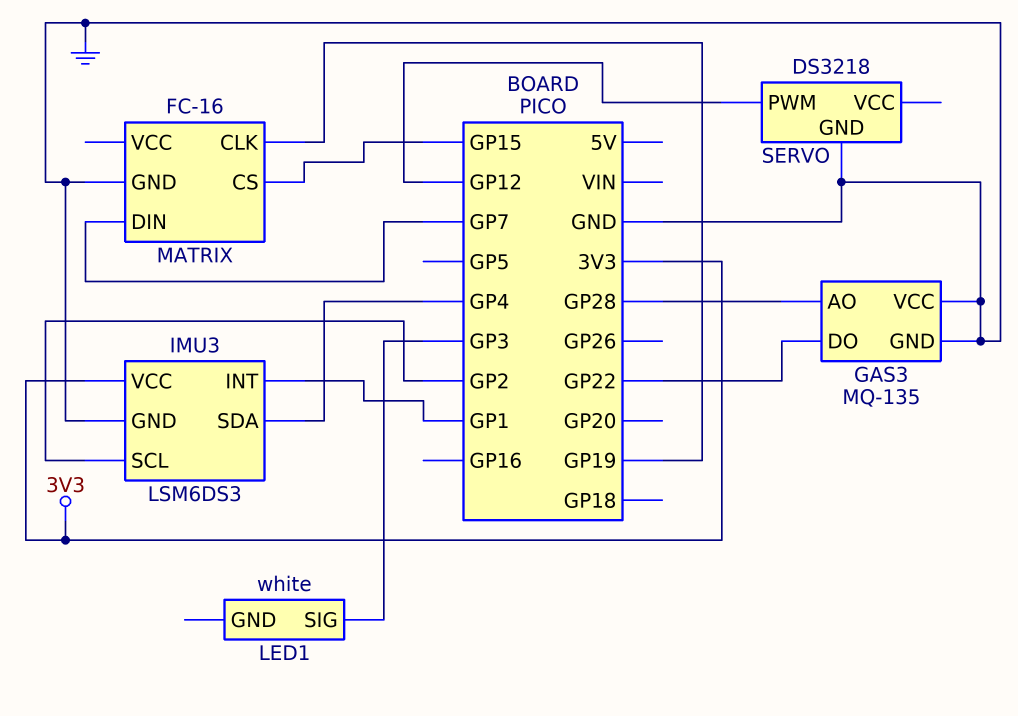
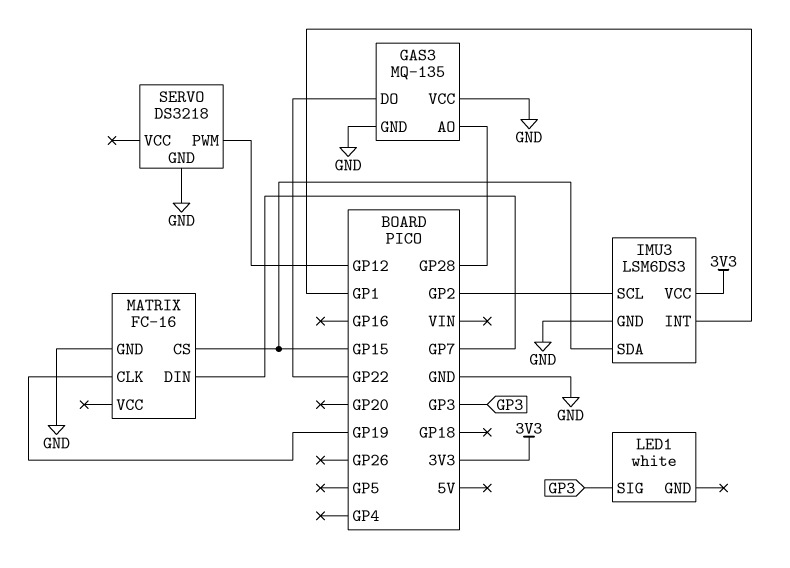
IMU3 pin SDA: GP4 -> GP15

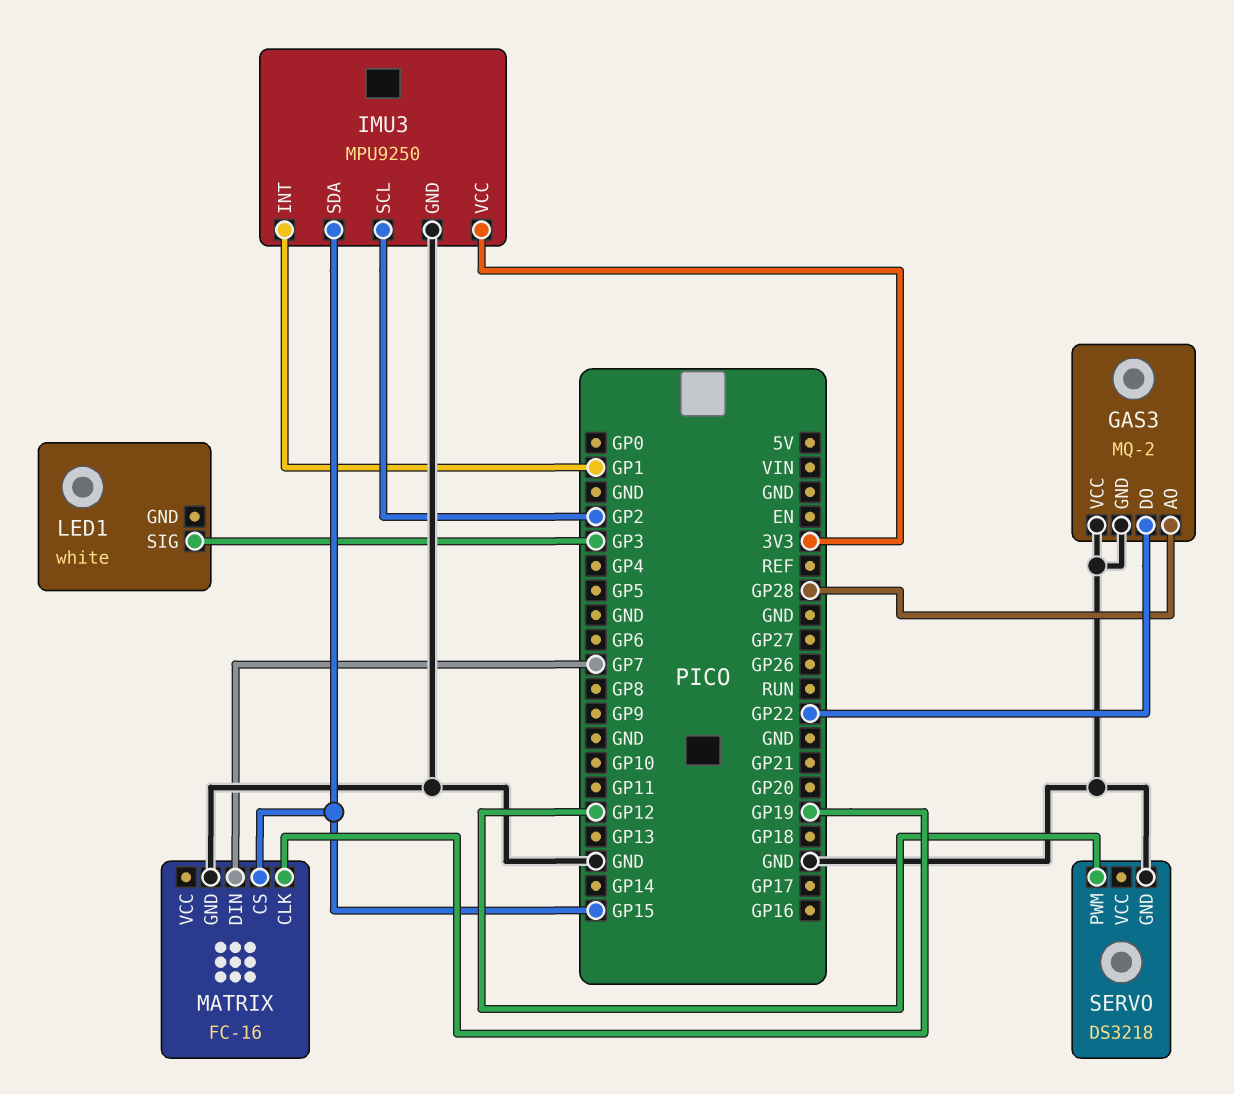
GAS3: MQ-135 -> MQ-2
IMU3: LSM6DS3 -> MPU9250

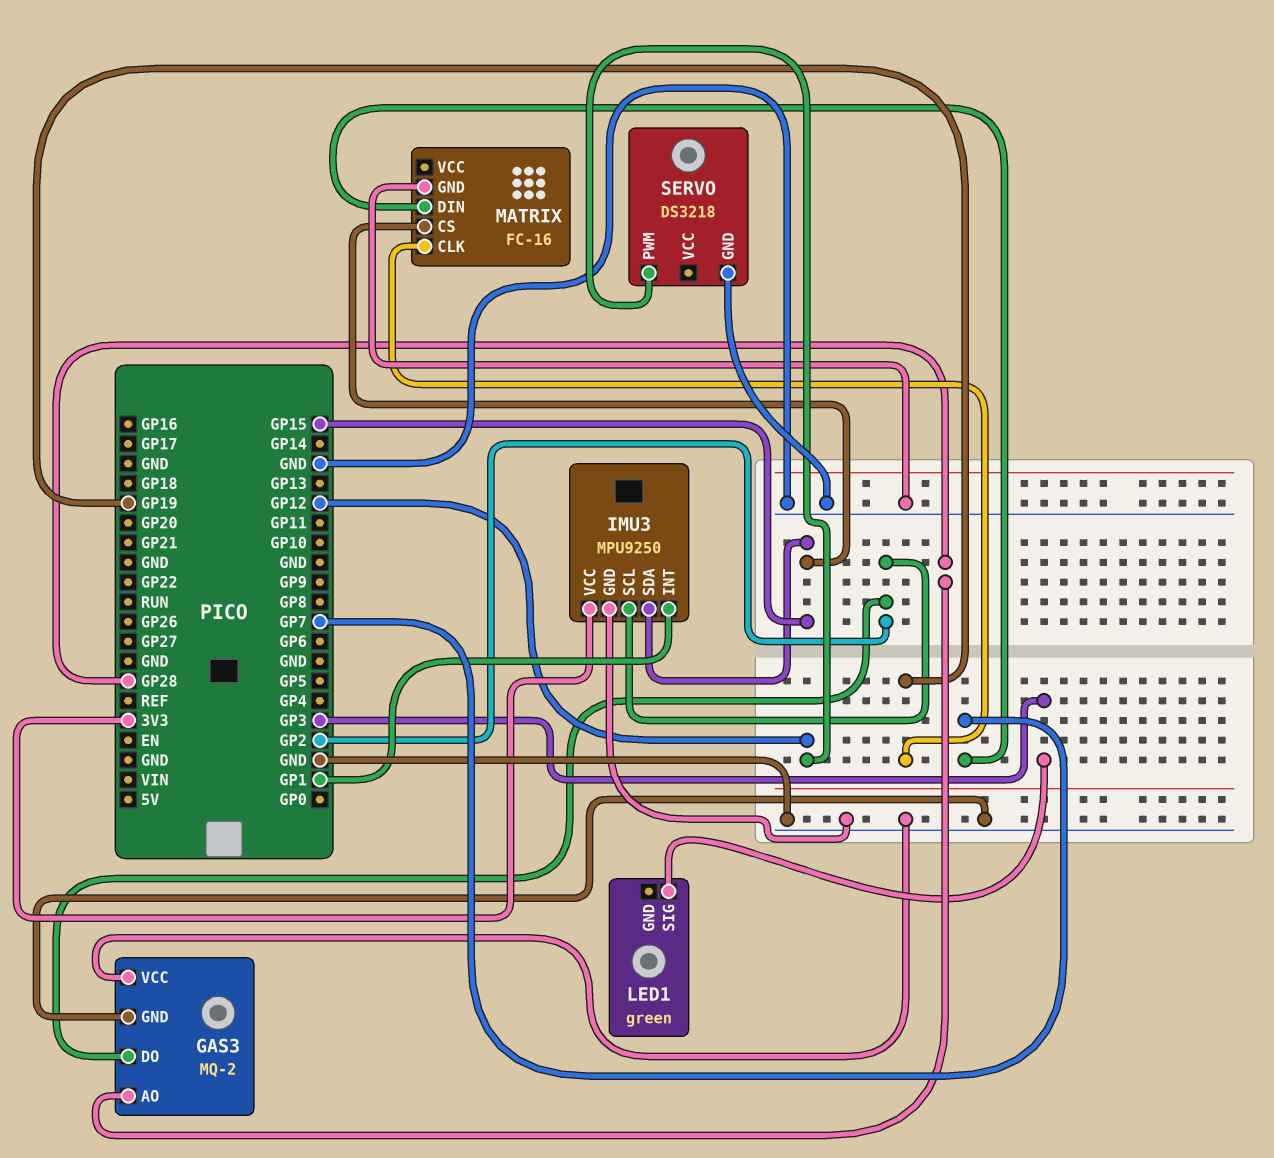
GAS3 pin DO: GP22 -> GP2
LED1: white -> green

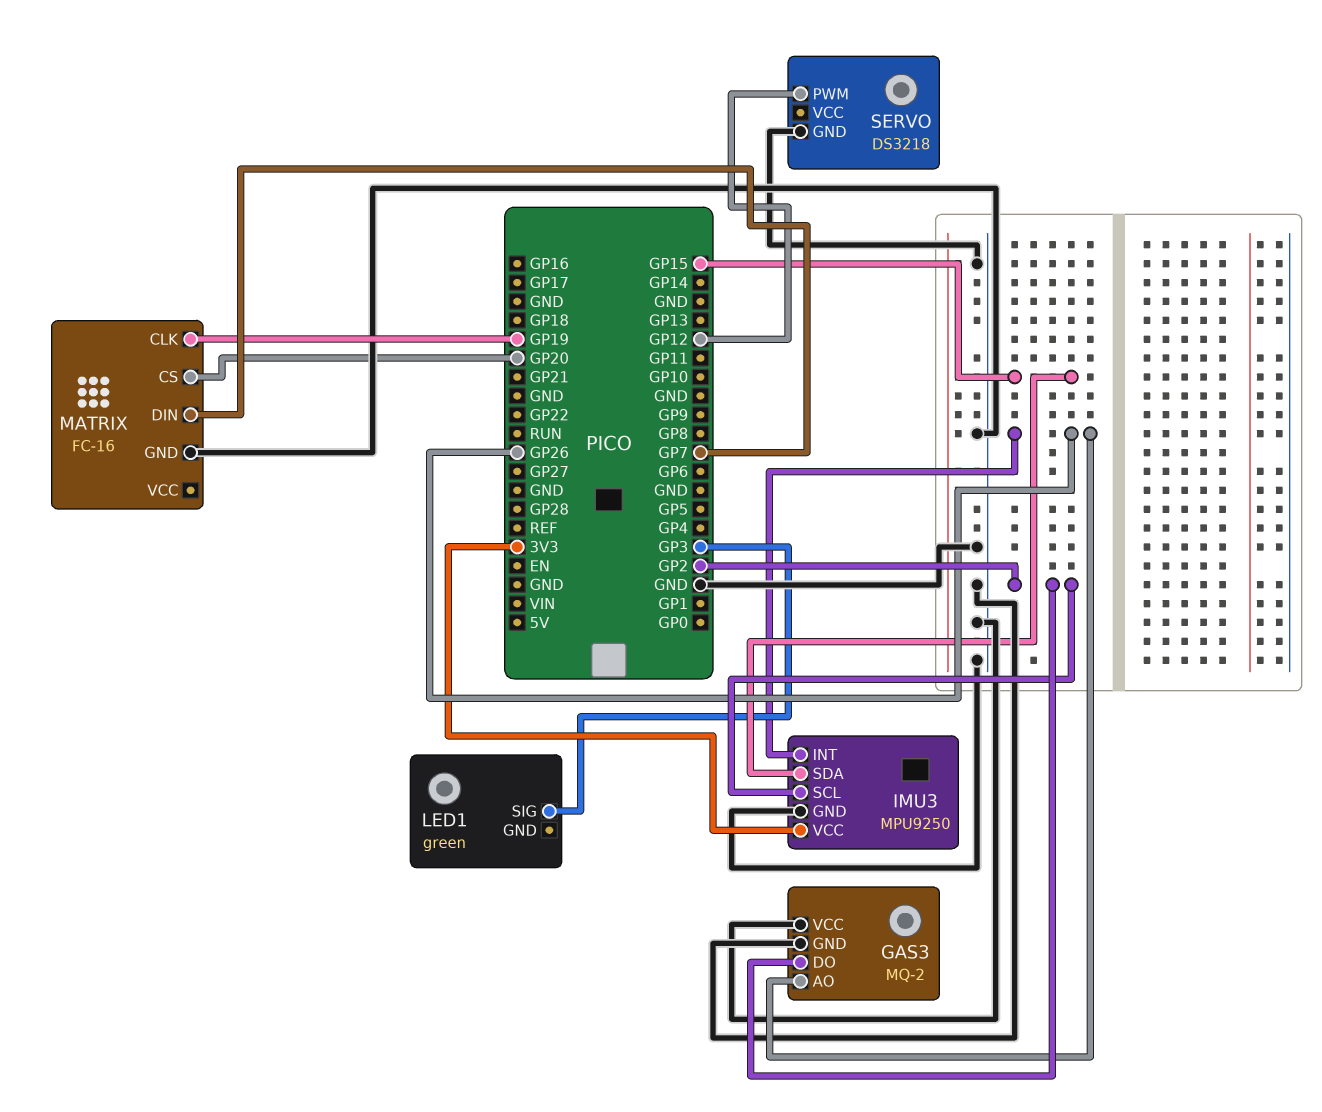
GAS3 pin AO: GP28 -> GP26
IMU3 pin INT: GP1 -> GP26
MATRIX pin CS: GP15 -> GP20

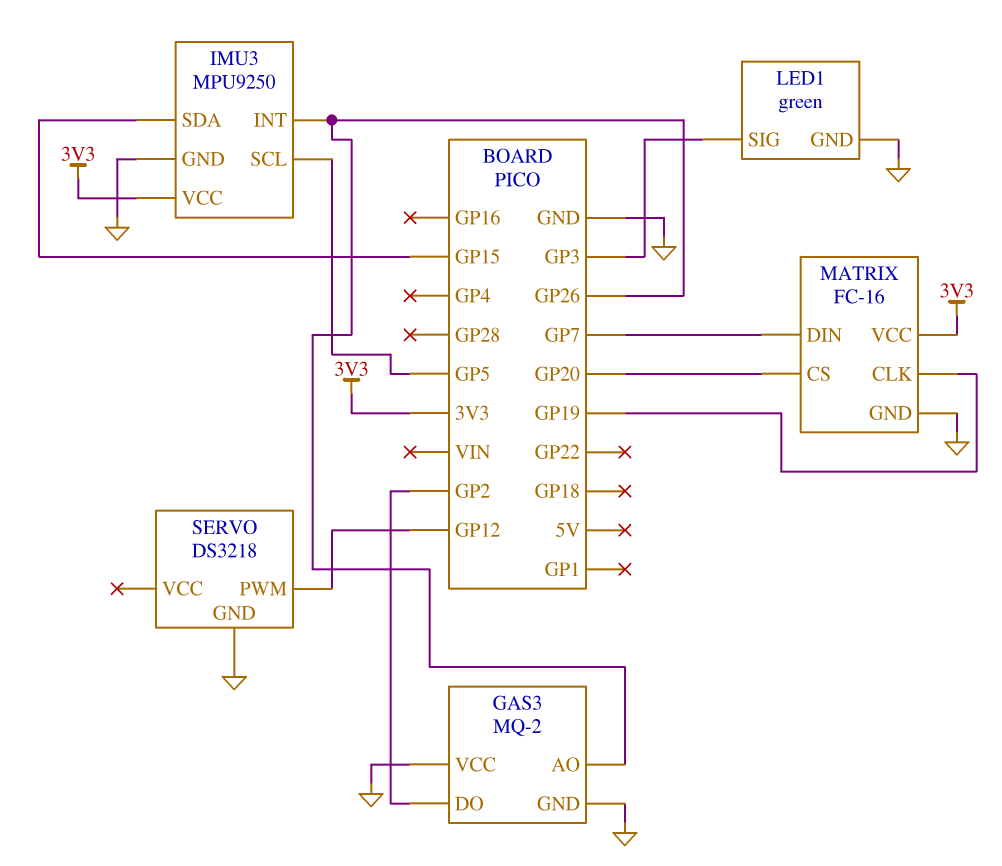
IMU3 pin SCL: GP2 -> GP5
LED1 pin GND: none -> GND
MATRIX pin VCC: none -> 3V3

